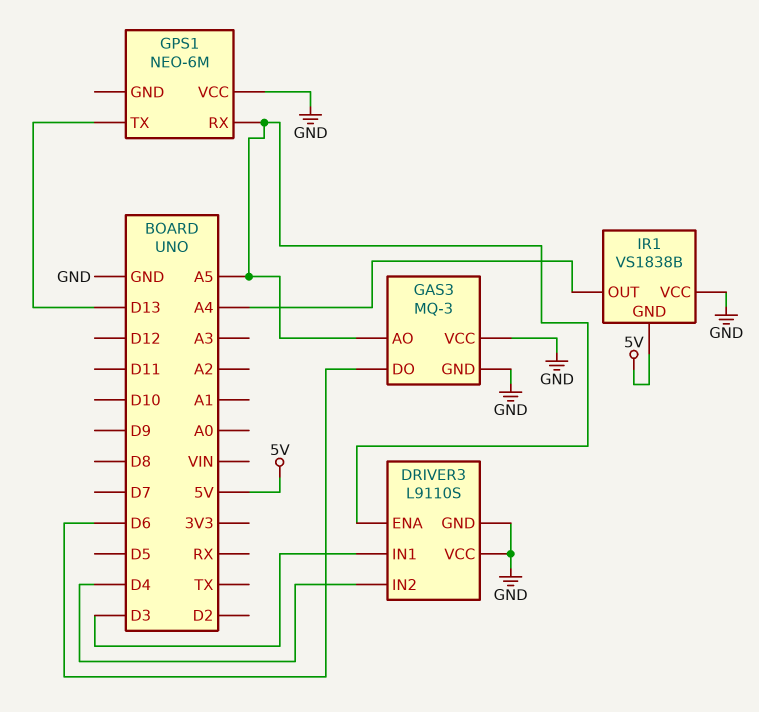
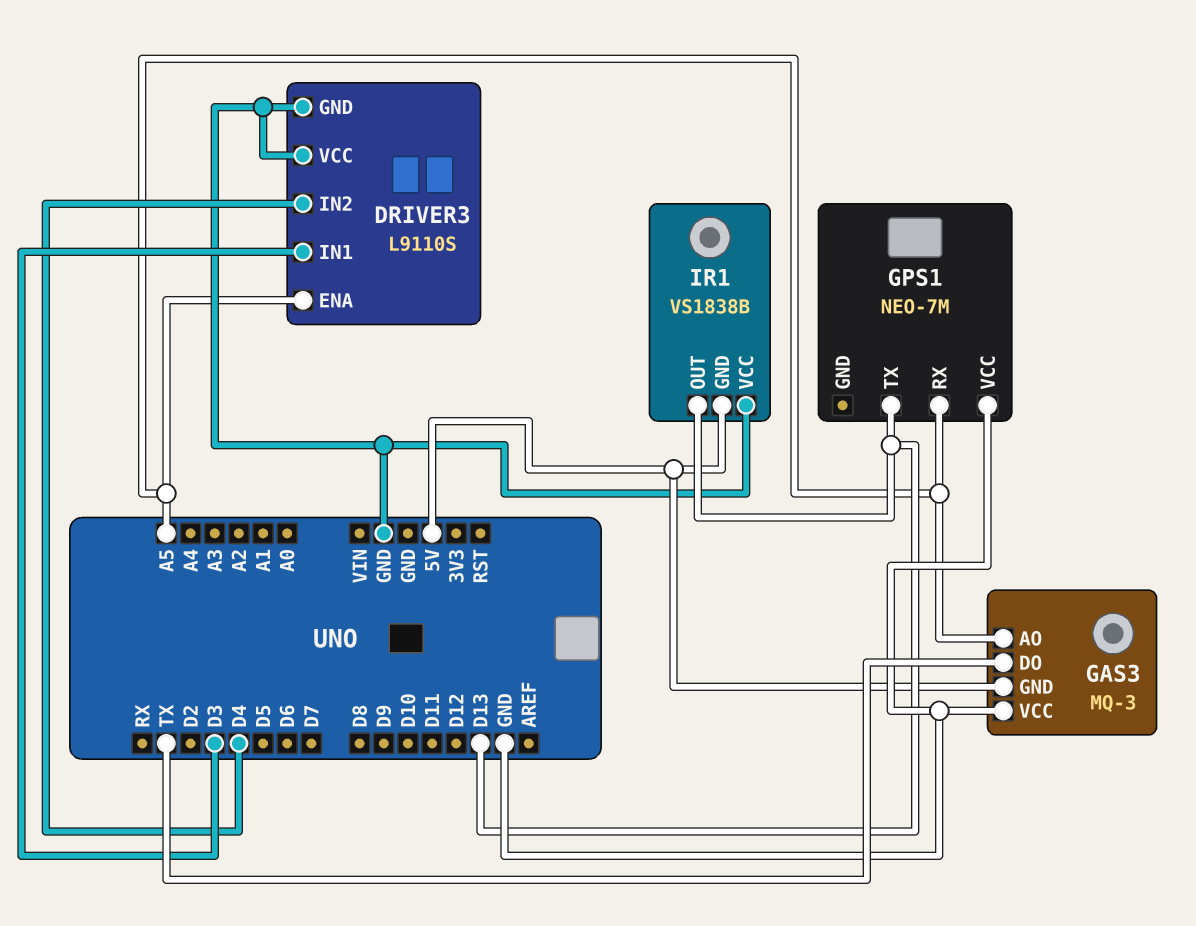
GAS3 pin DO: D6 -> TX
GAS3 pin GND: GND -> 5V
GPS1: NEO-6M -> NEO-7M
IR1 pin OUT: A4 -> D13

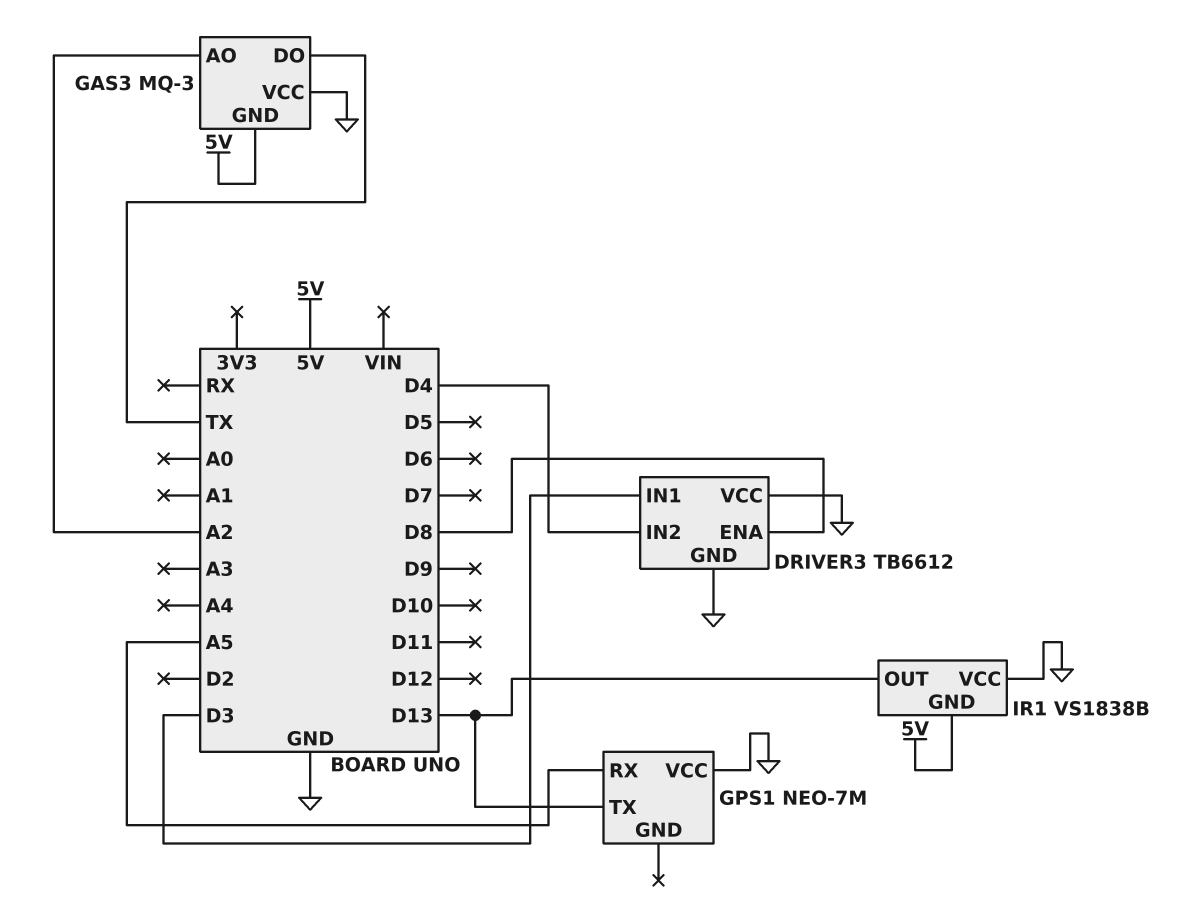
DRIVER3: L9110S -> TB6612
DRIVER3 pin ENA: A5 -> D8
GAS3 pin AO: A5 -> A2

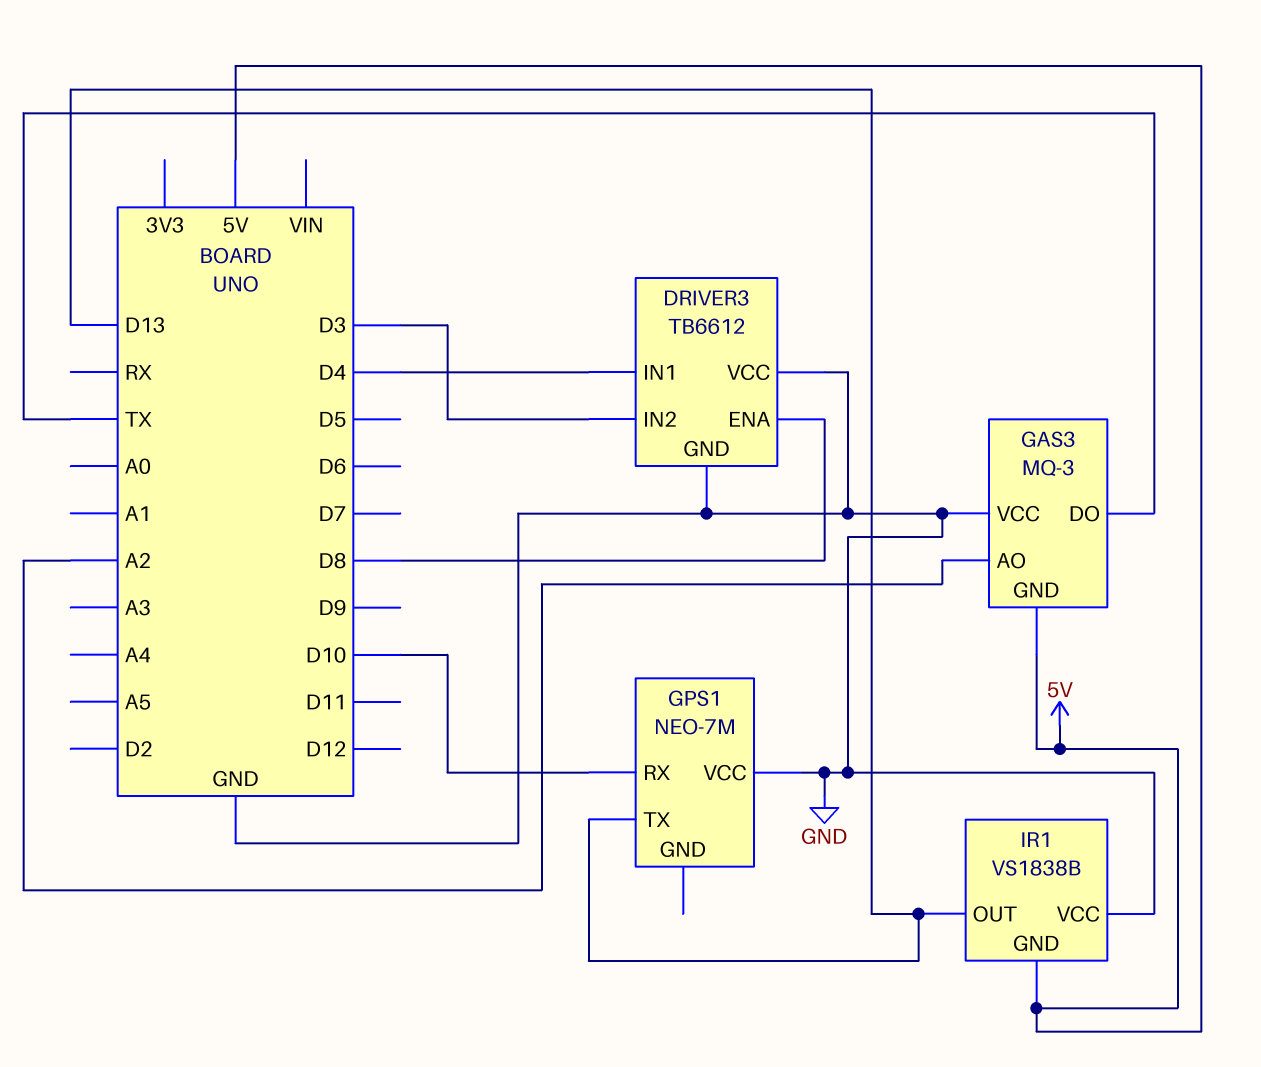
DRIVER3 pin IN1: D3 -> D4
DRIVER3 pin IN2: D4 -> D3
GPS1 pin RX: A5 -> D10

